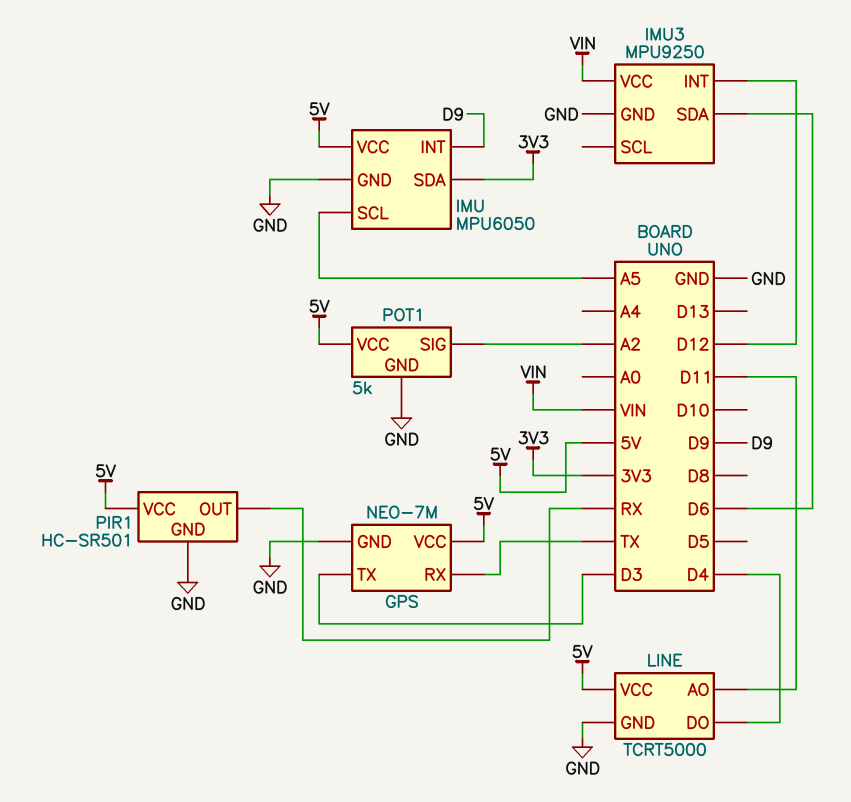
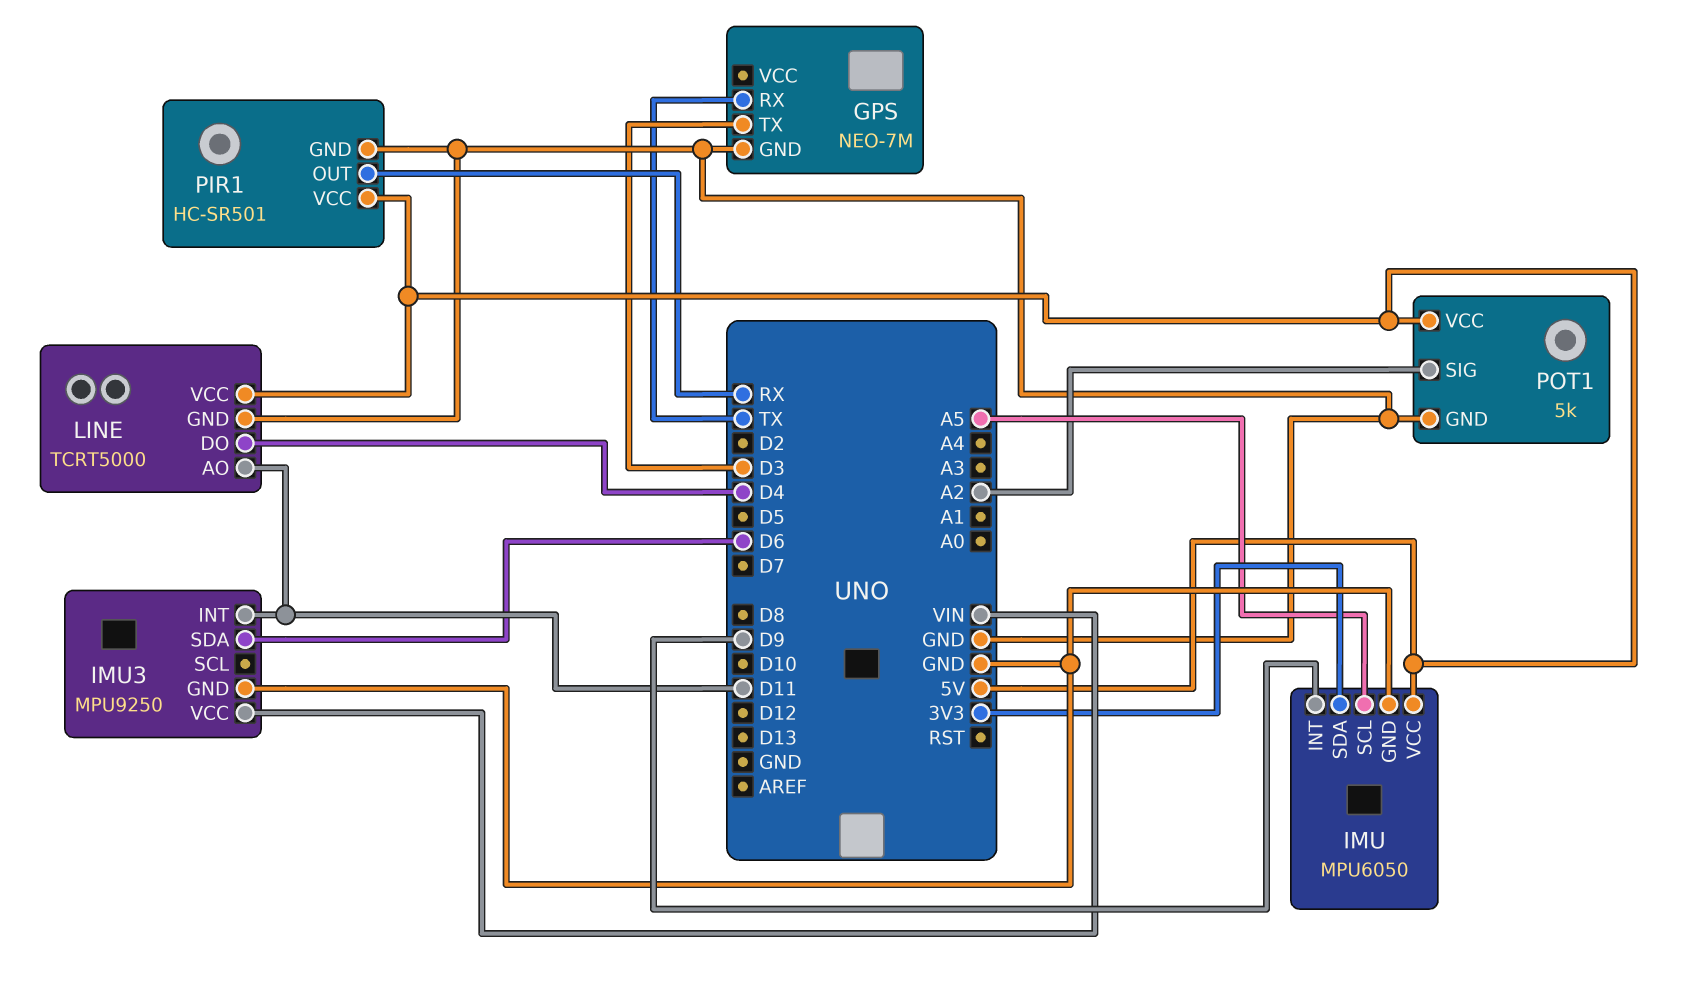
GPS pin VCC: 5V -> none
IMU3 pin INT: D12 -> D11

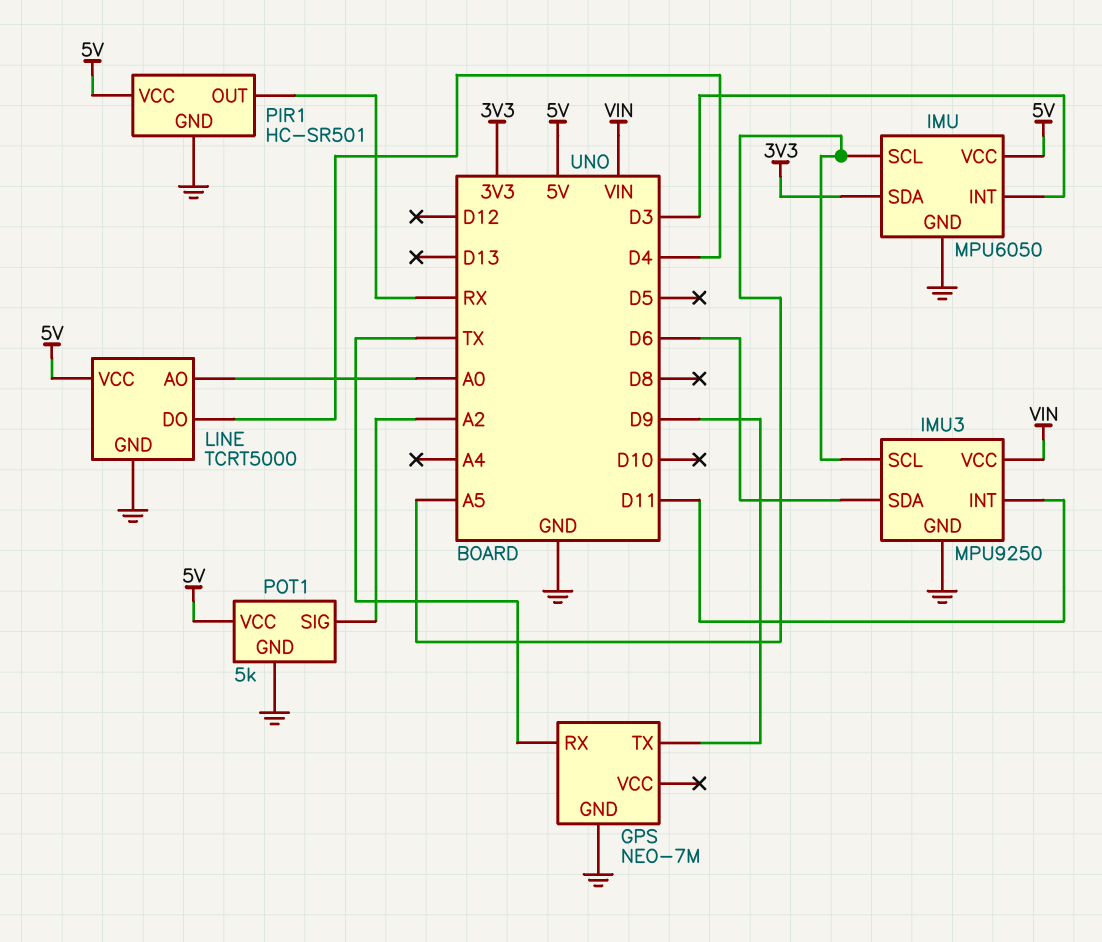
GPS pin TX: D3 -> D9
IMU pin INT: D9 -> D3
IMU3 pin SCL: none -> A5
LINE pin AO: D11 -> A0

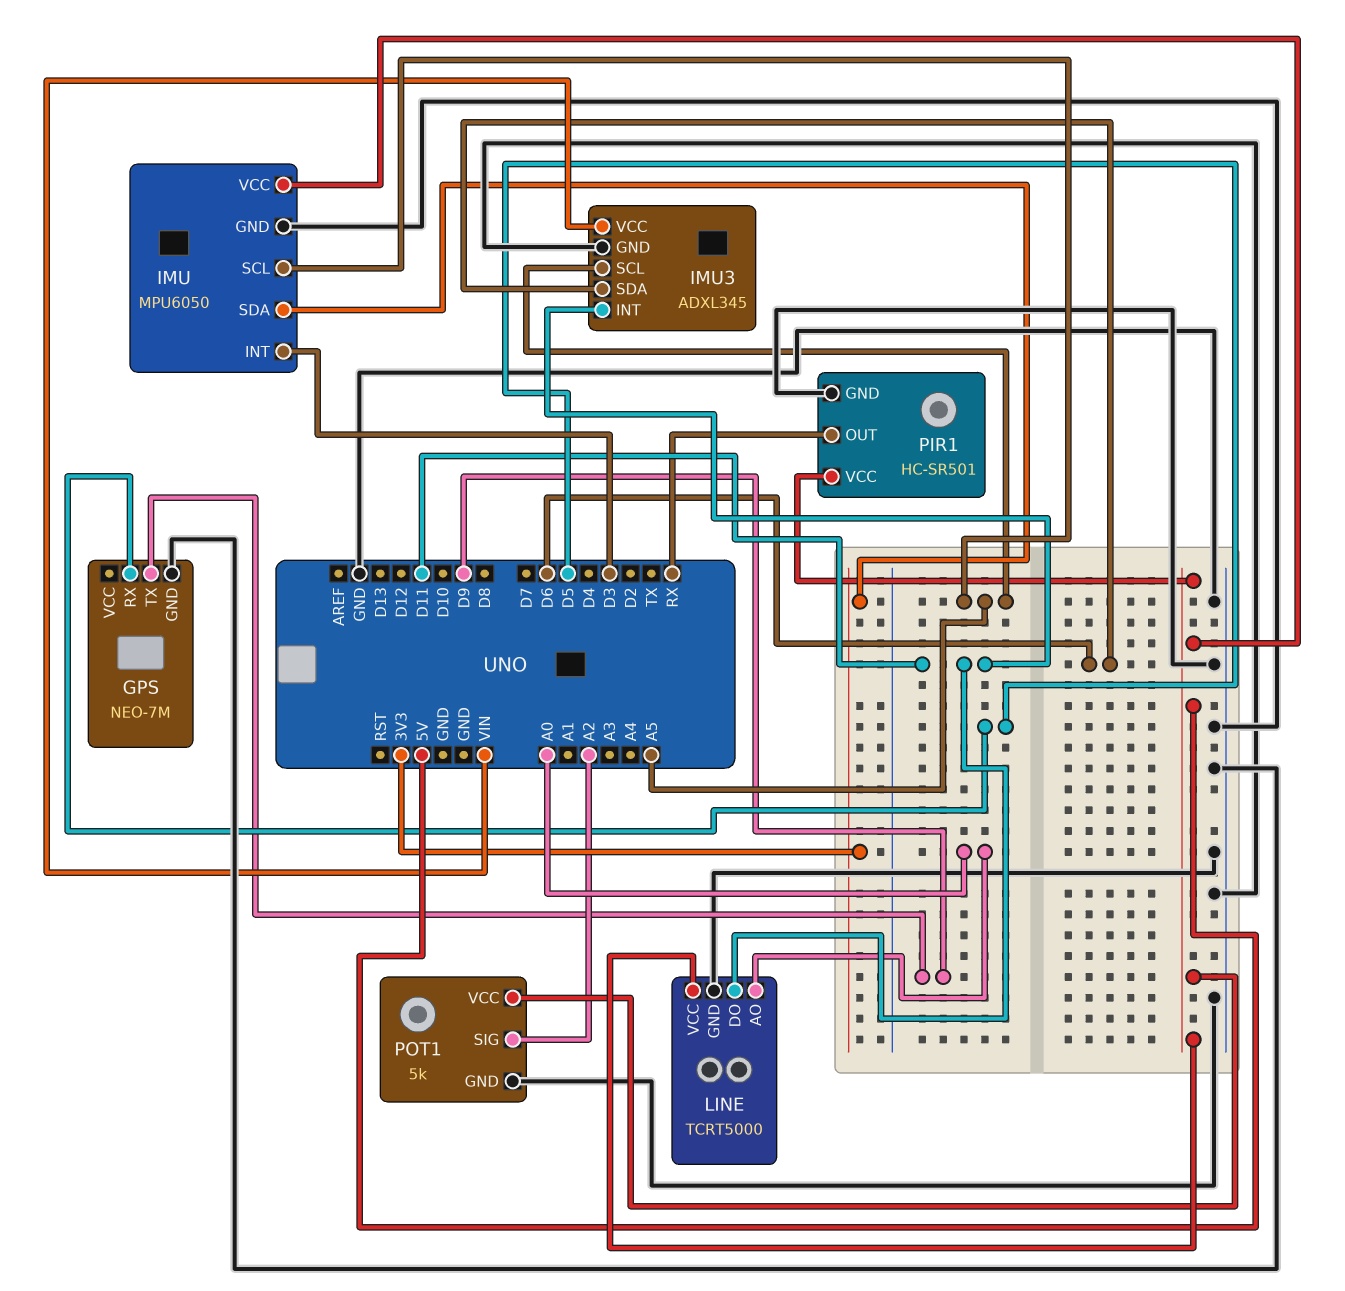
GPS pin RX: TX -> D5
IMU3: MPU9250 -> ADXL345
LINE pin DO: D4 -> D11

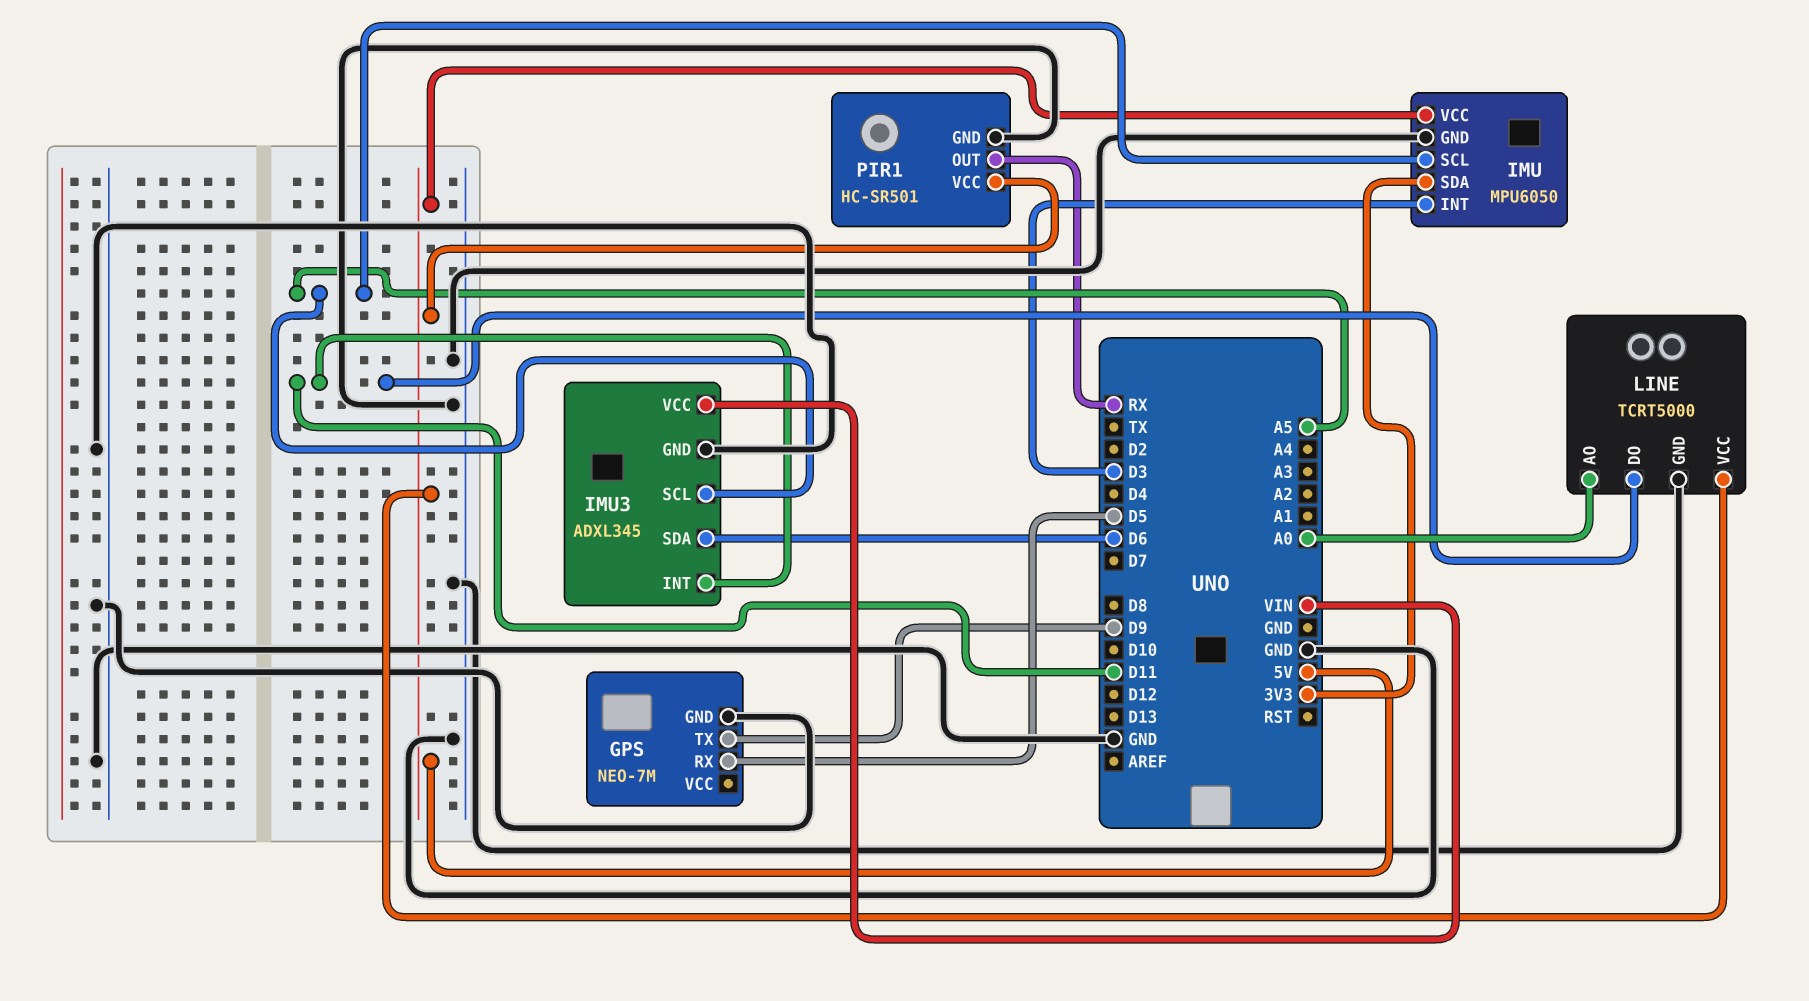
POT1: 5k -> none
POT1 pin GND: GND -> none
POT1 pin SIG: A2 -> none
POT1 pin VCC: 5V -> none

